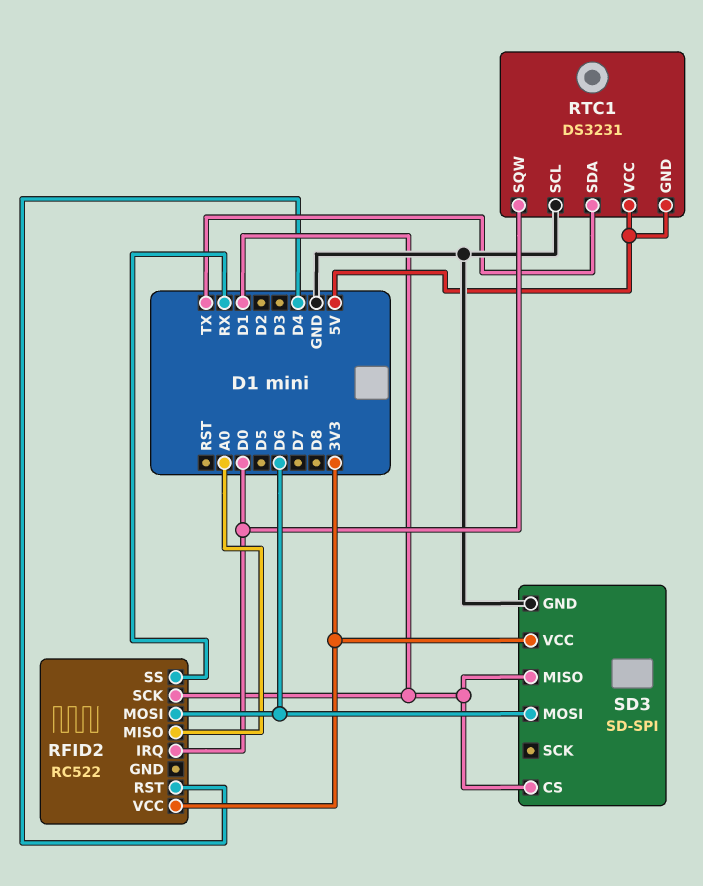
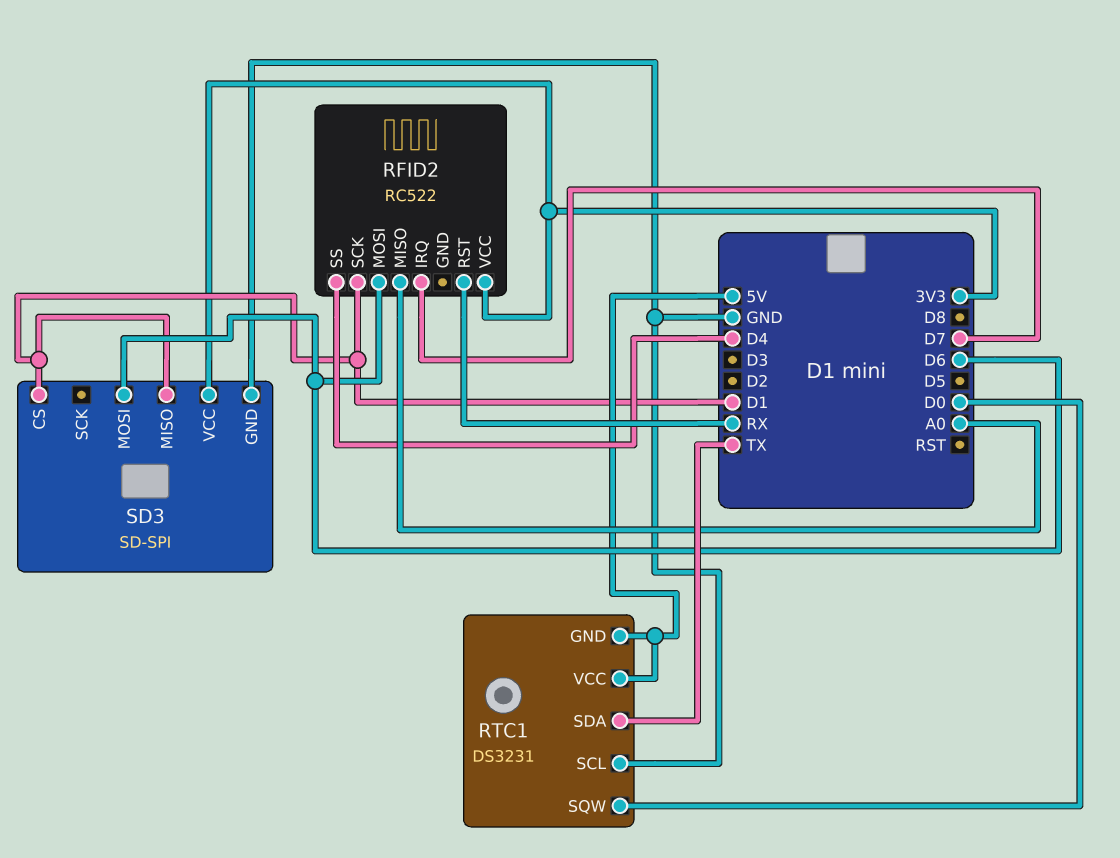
RFID2 pin IRQ: D0 -> D7
RFID2 pin RST: D4 -> RX
RFID2 pin SS: RX -> D4

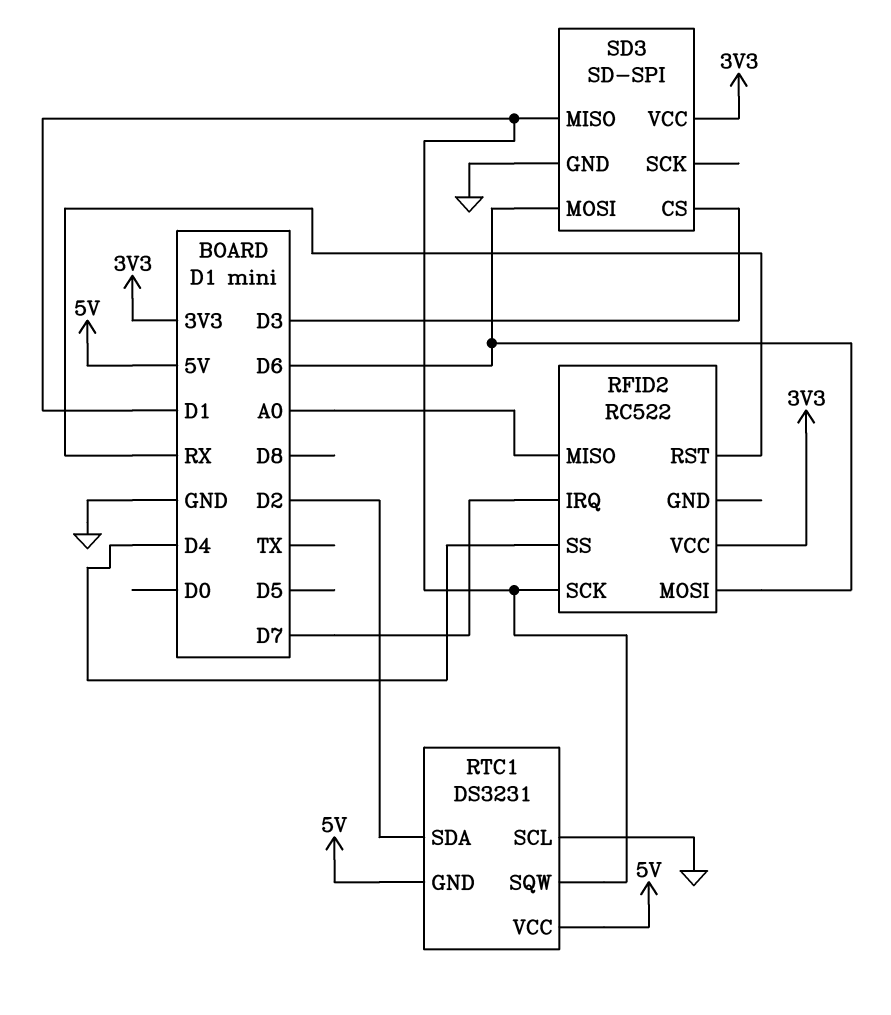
RTC1 pin SDA: TX -> D2
RTC1 pin SQW: D0 -> D1
SD3 pin CS: D1 -> D3

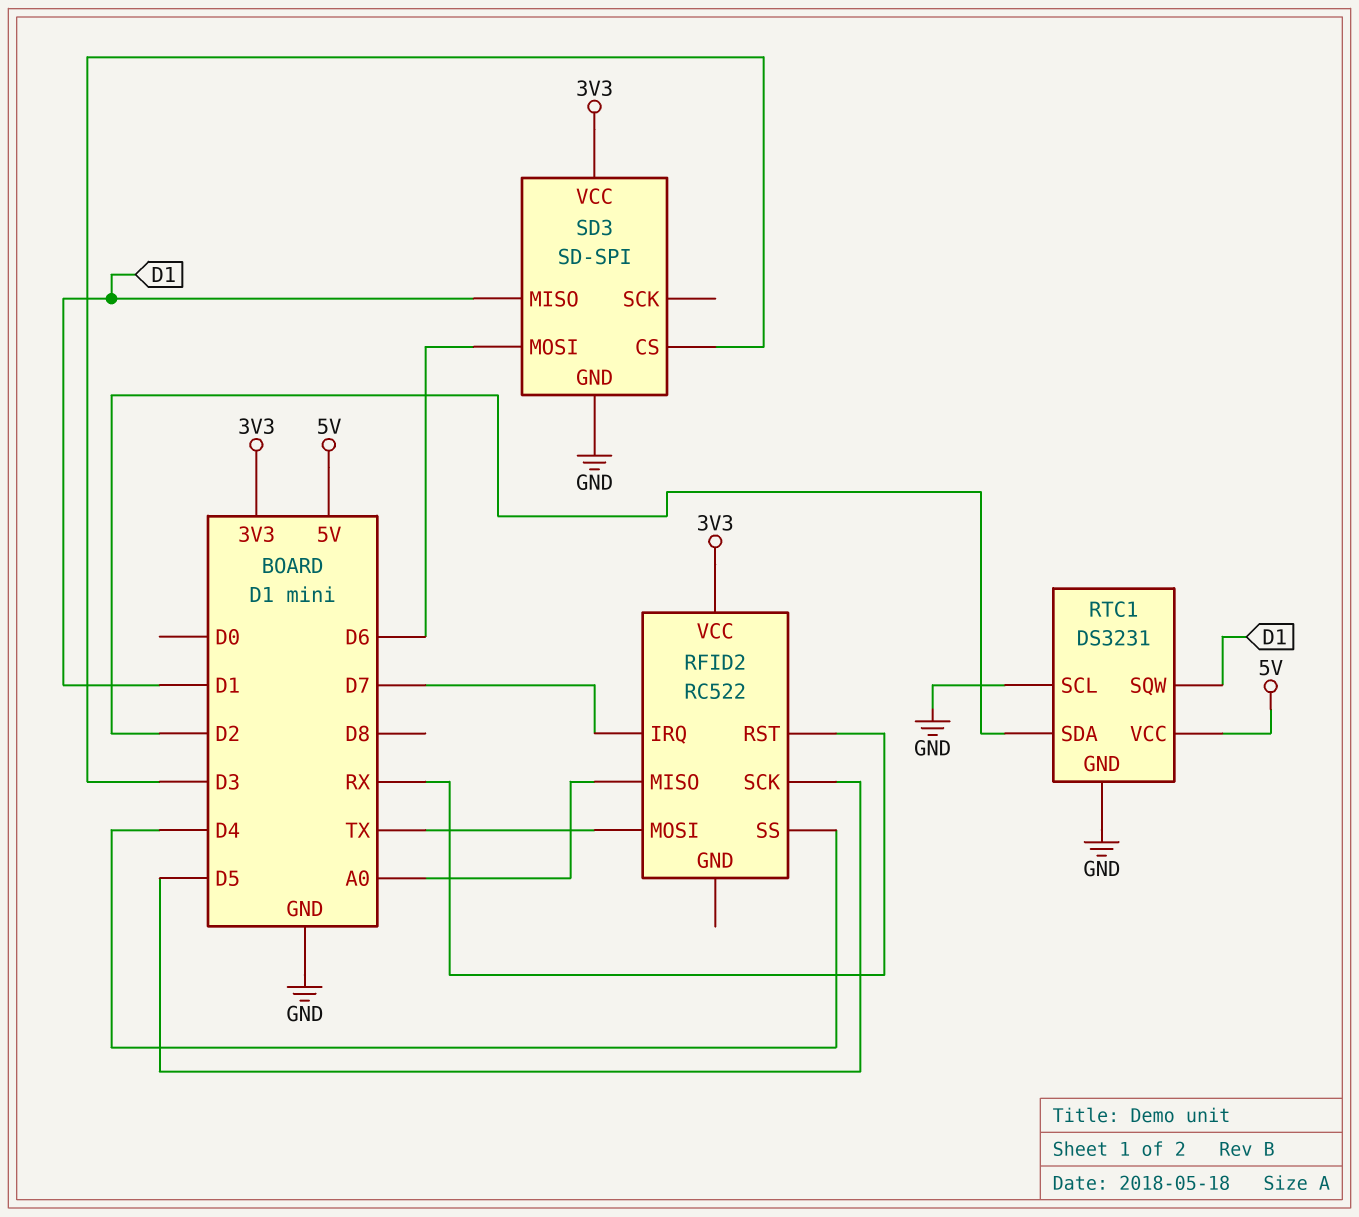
RFID2 pin MOSI: D6 -> TX
RFID2 pin SCK: D1 -> D5
RTC1 pin GND: 5V -> GND

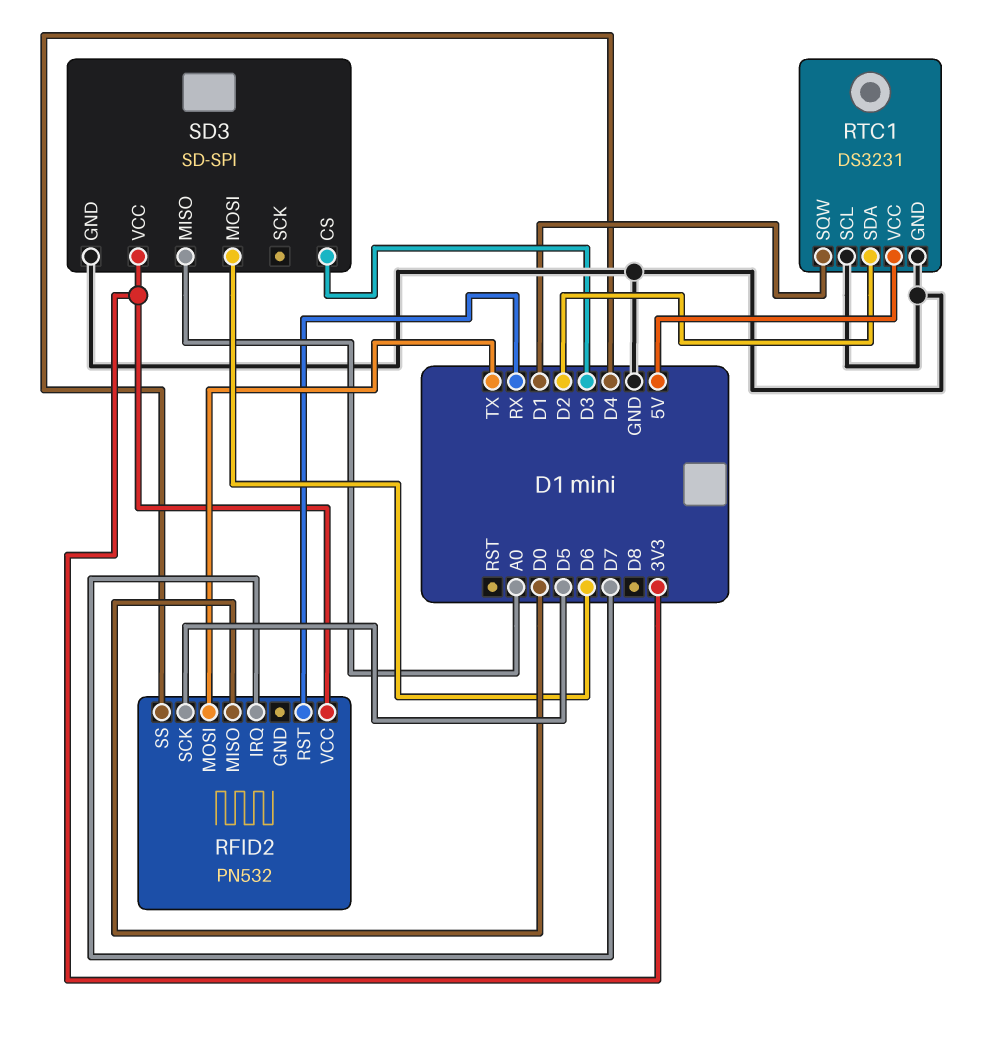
RFID2: RC522 -> PN532
RFID2 pin MISO: A0 -> D0
SD3 pin MISO: D1 -> A0

